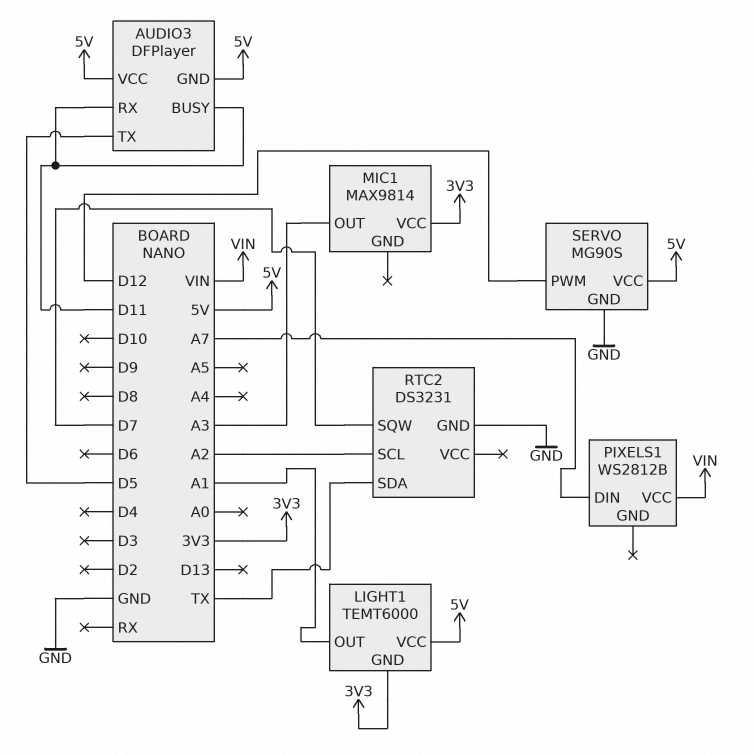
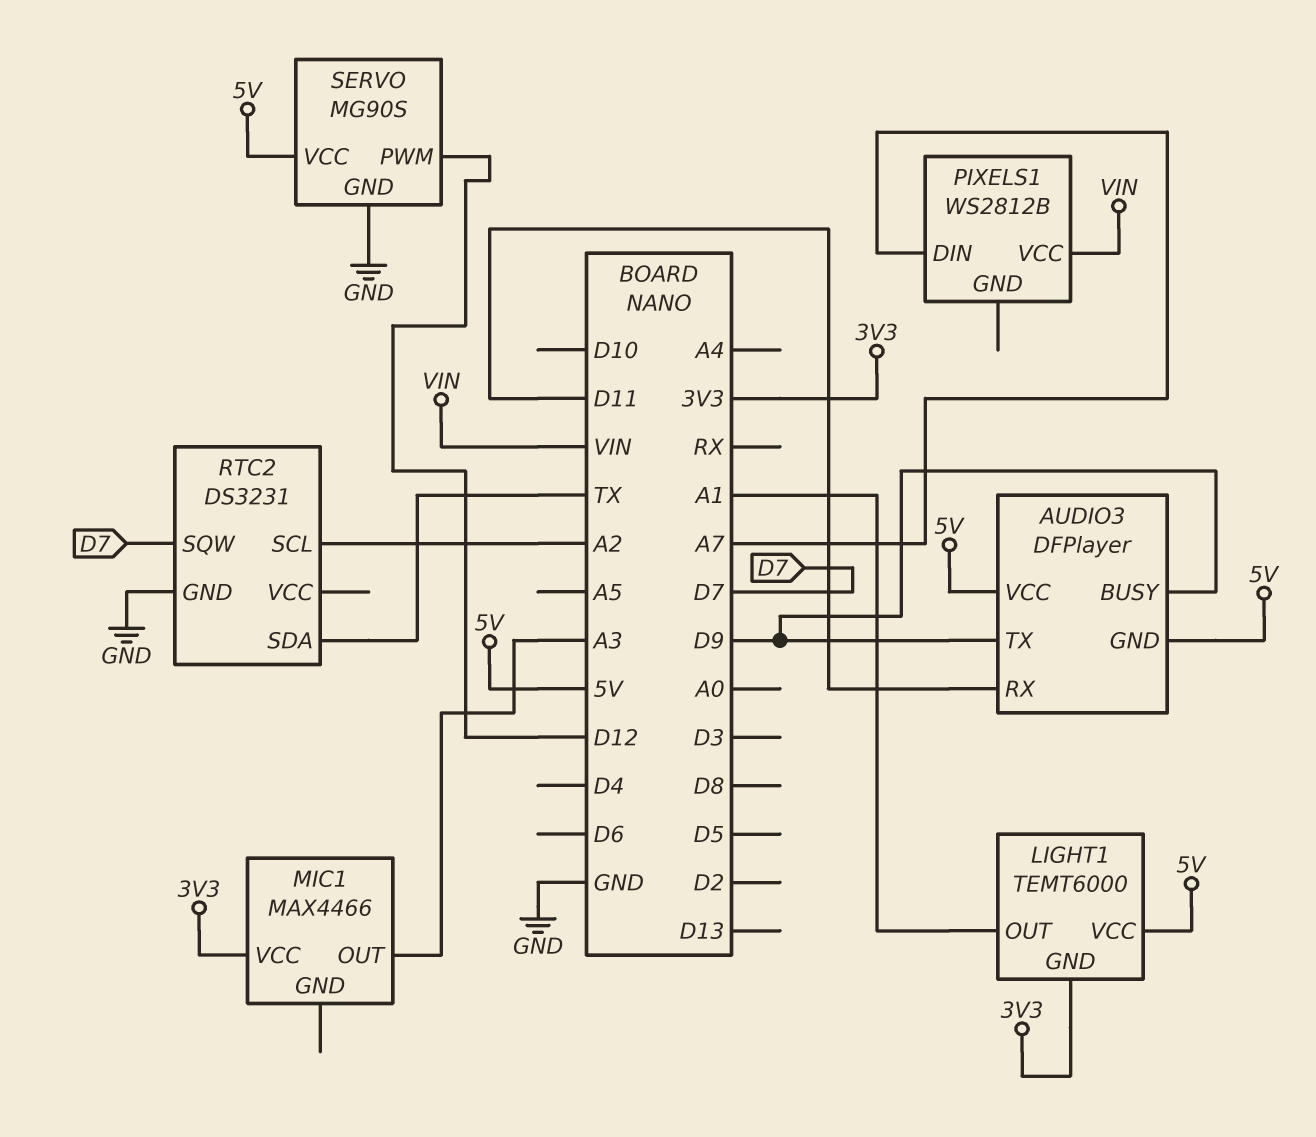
AUDIO3 pin BUSY: D11 -> D9
AUDIO3 pin TX: D5 -> D9
MIC1: MAX9814 -> MAX4466

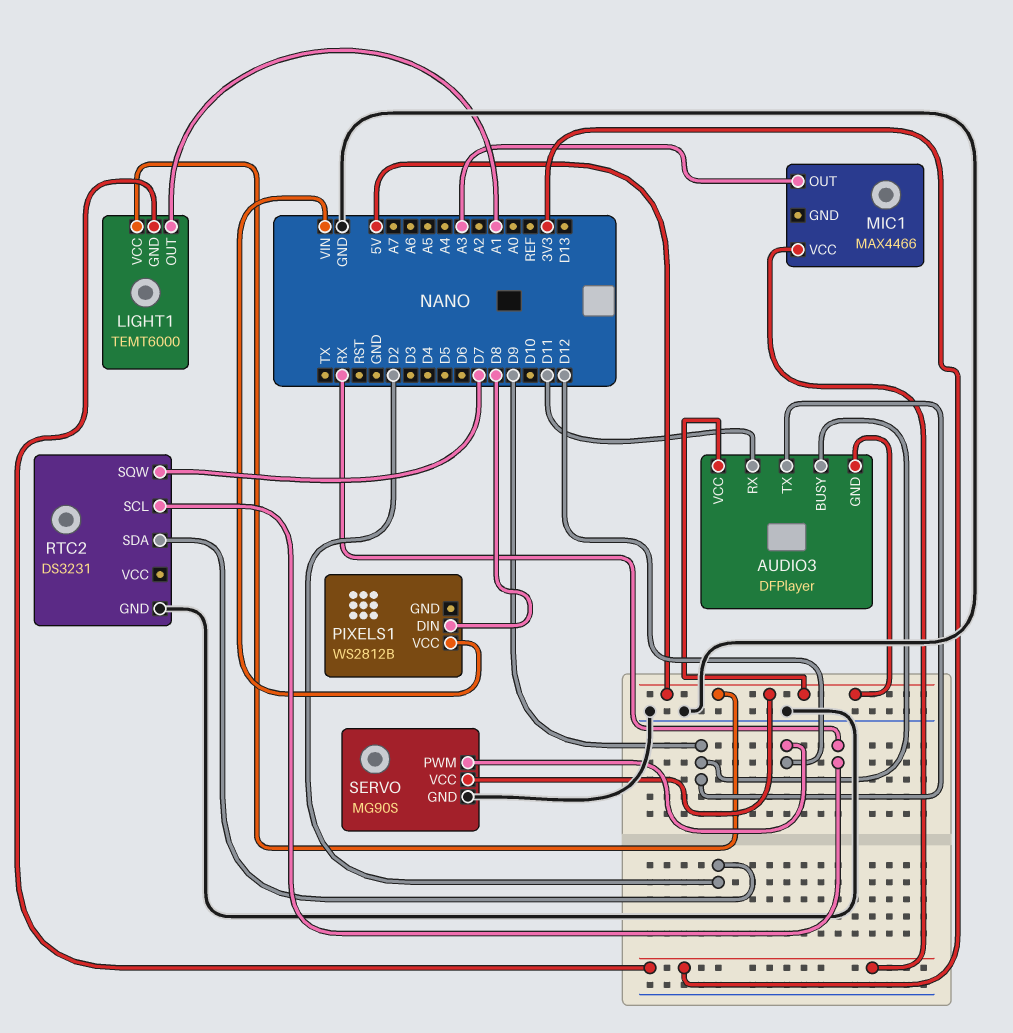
PIXELS1 pin DIN: A7 -> D8
RTC2 pin SCL: A2 -> RX
RTC2 pin SDA: TX -> D2

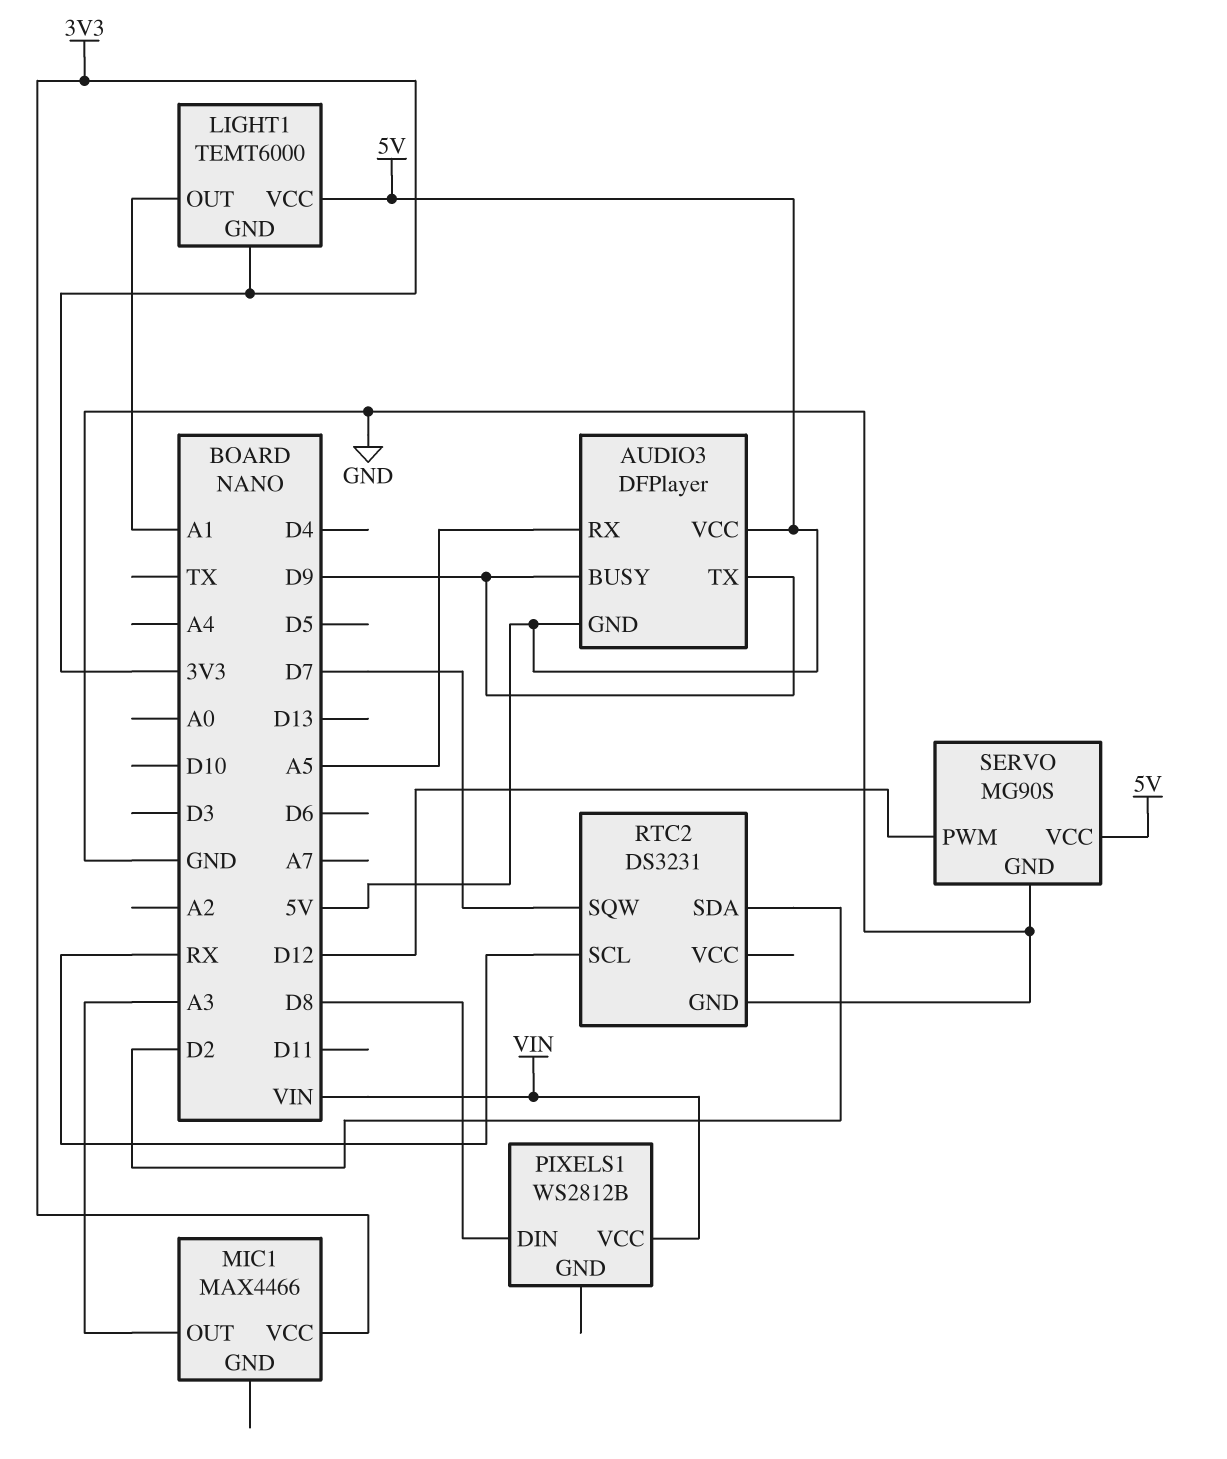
AUDIO3 pin RX: D11 -> A5

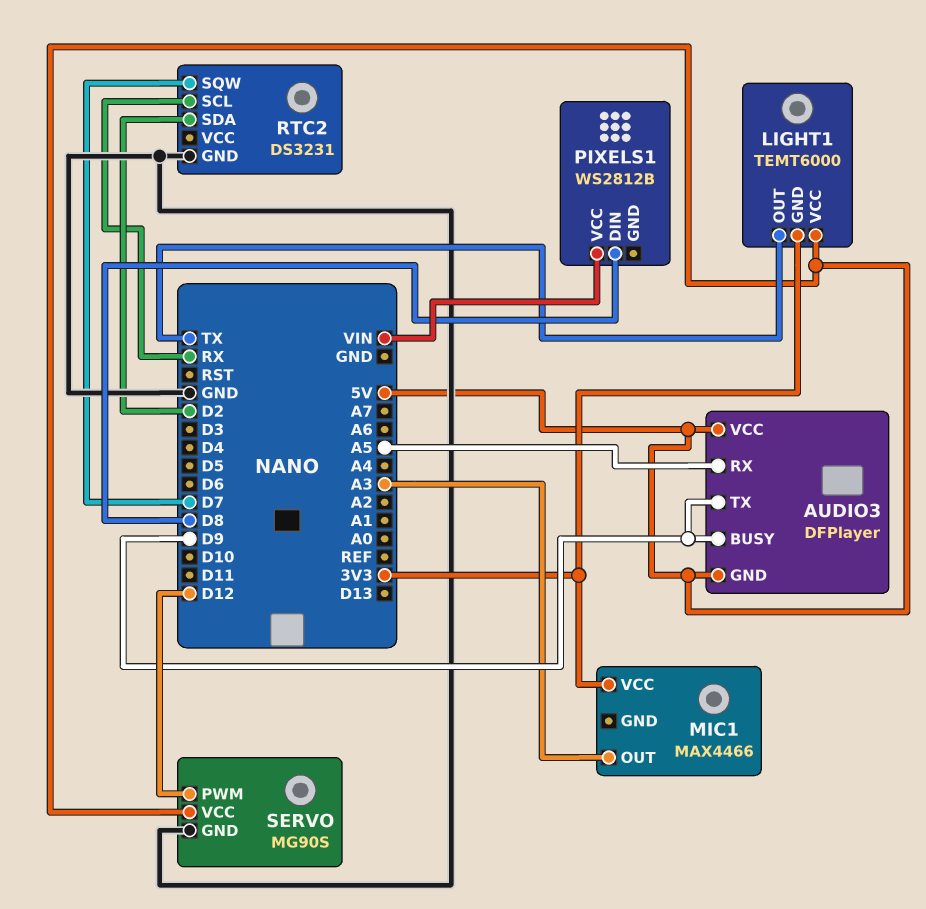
LIGHT1 pin OUT: A1 -> TX

